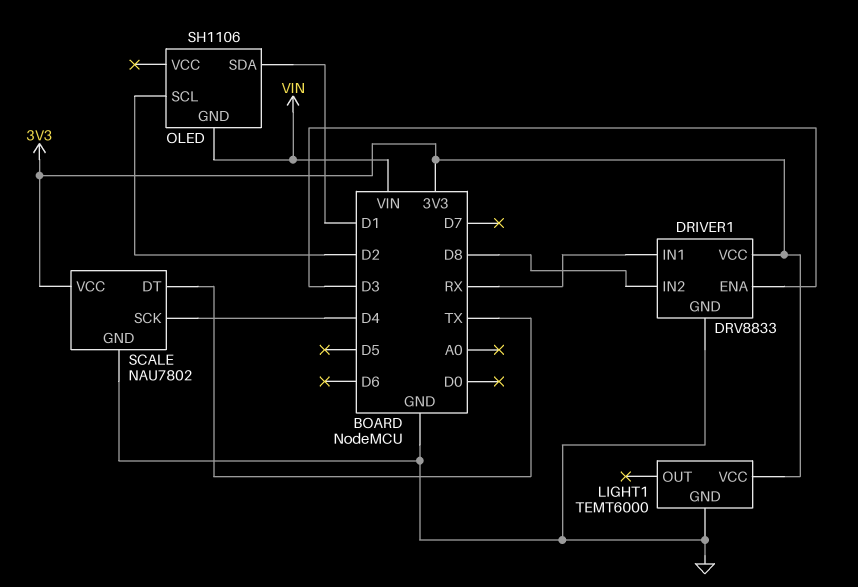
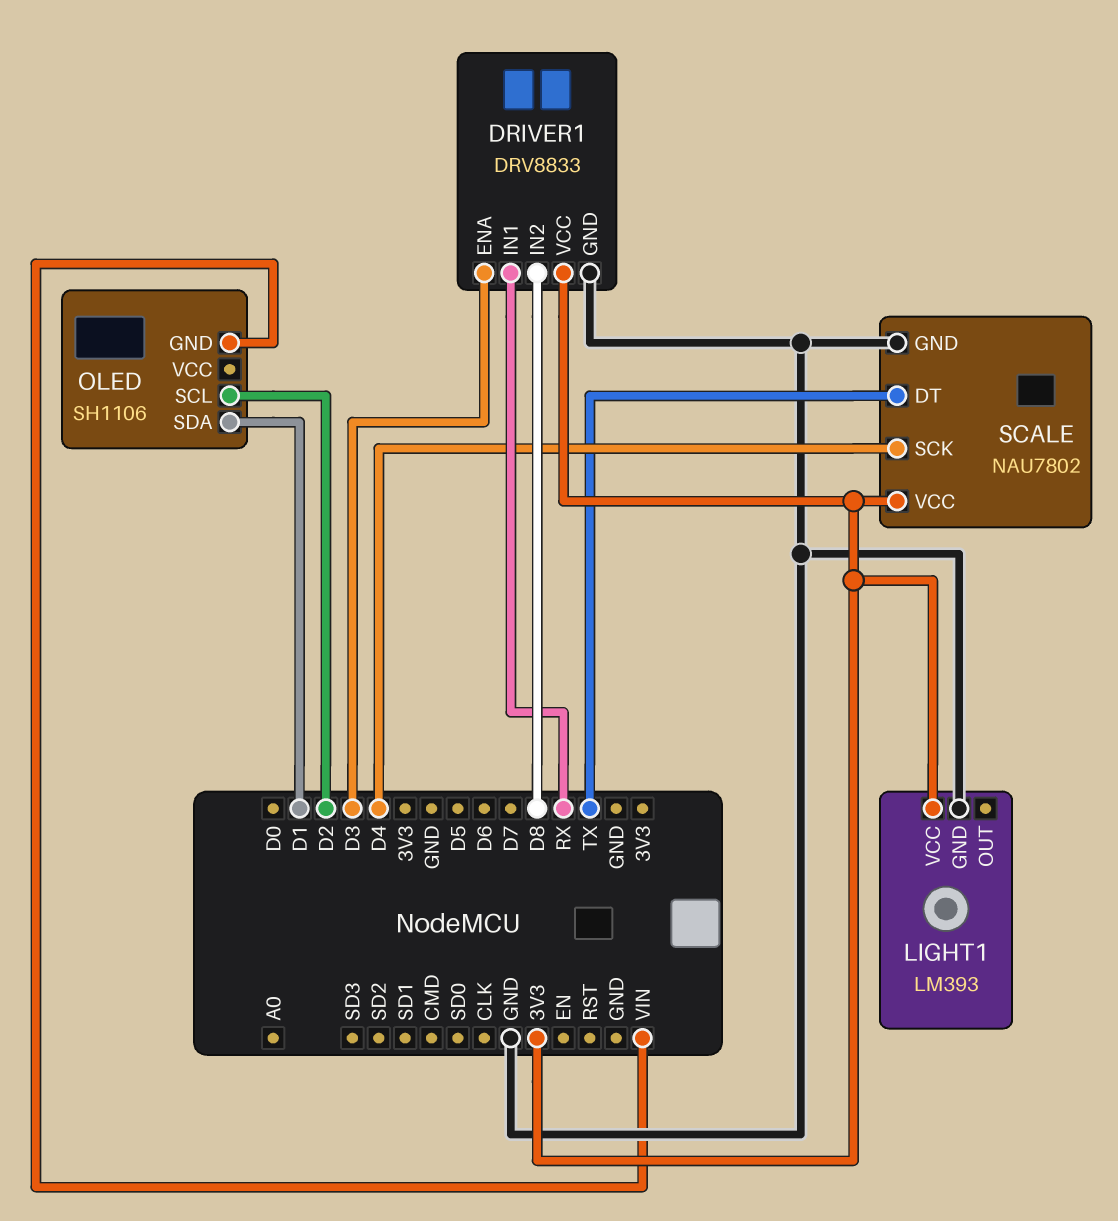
LIGHT1: TEMT6000 -> LM393

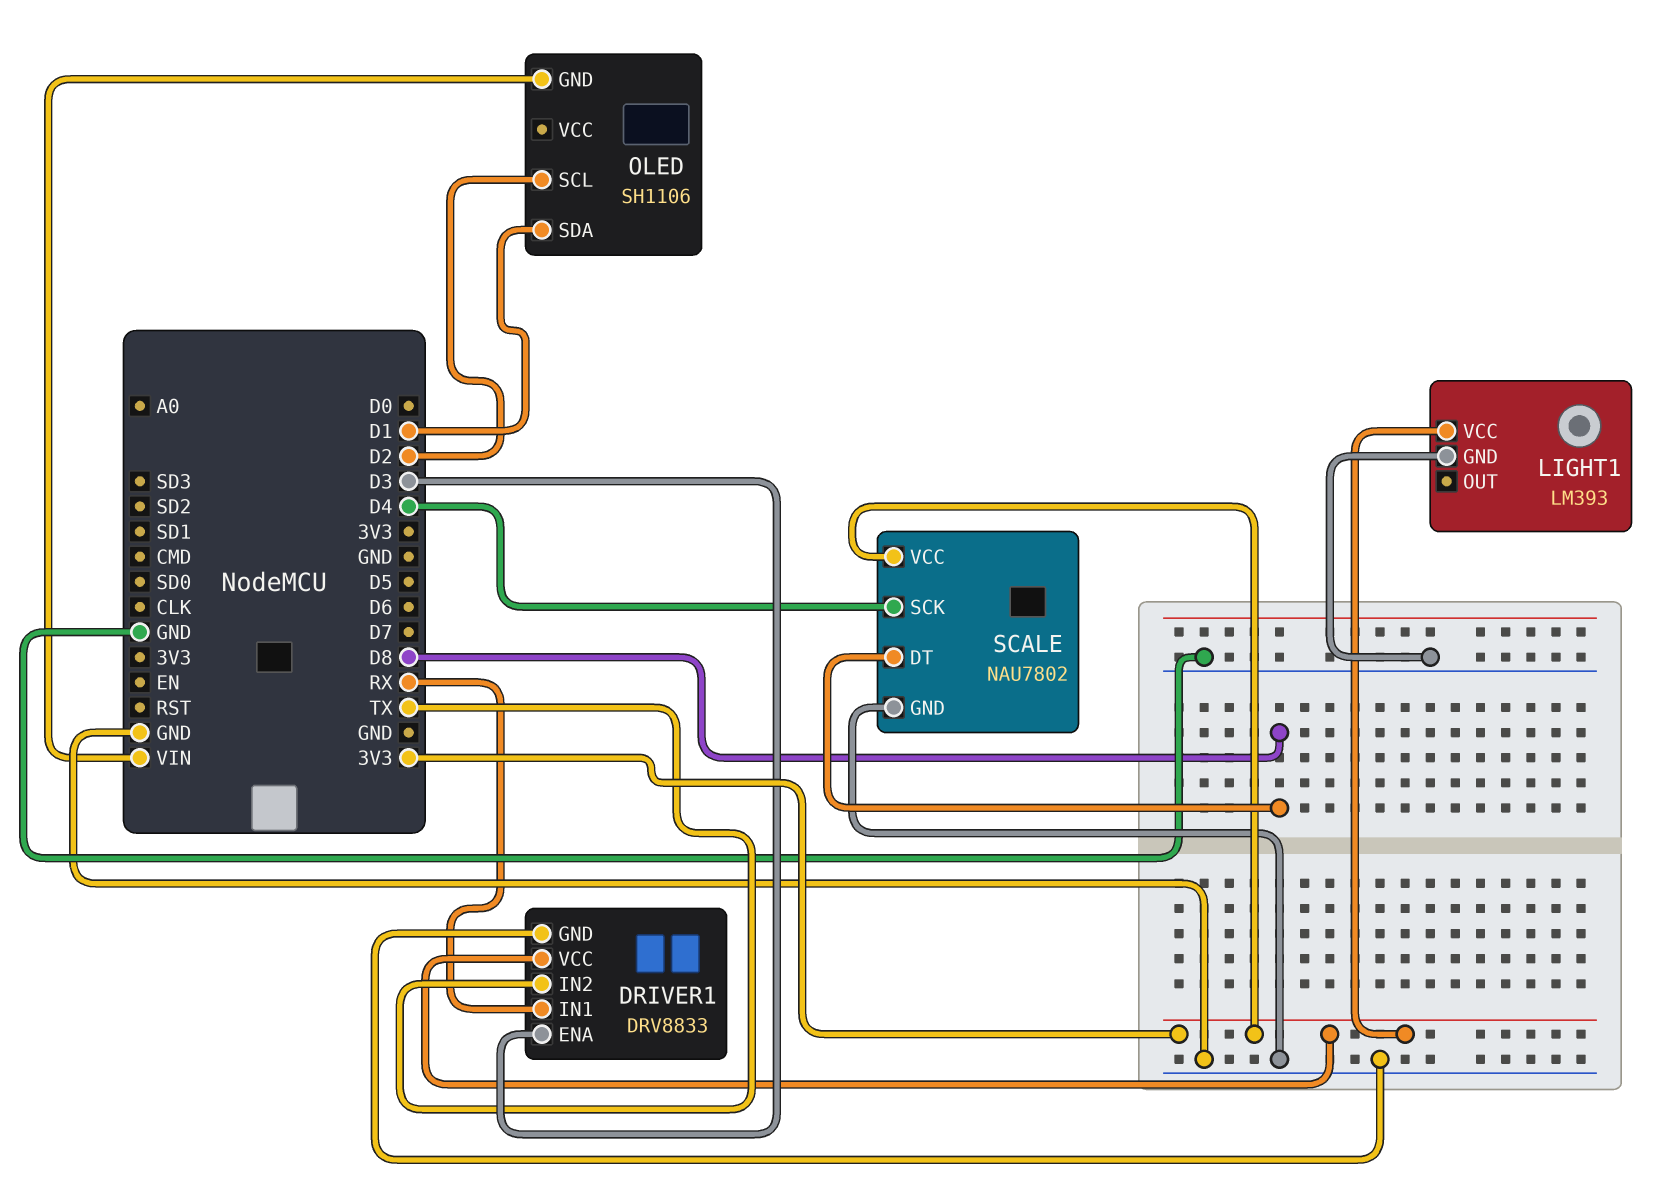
DRIVER1 pin IN2: D8 -> TX
SCALE pin DT: TX -> D8

